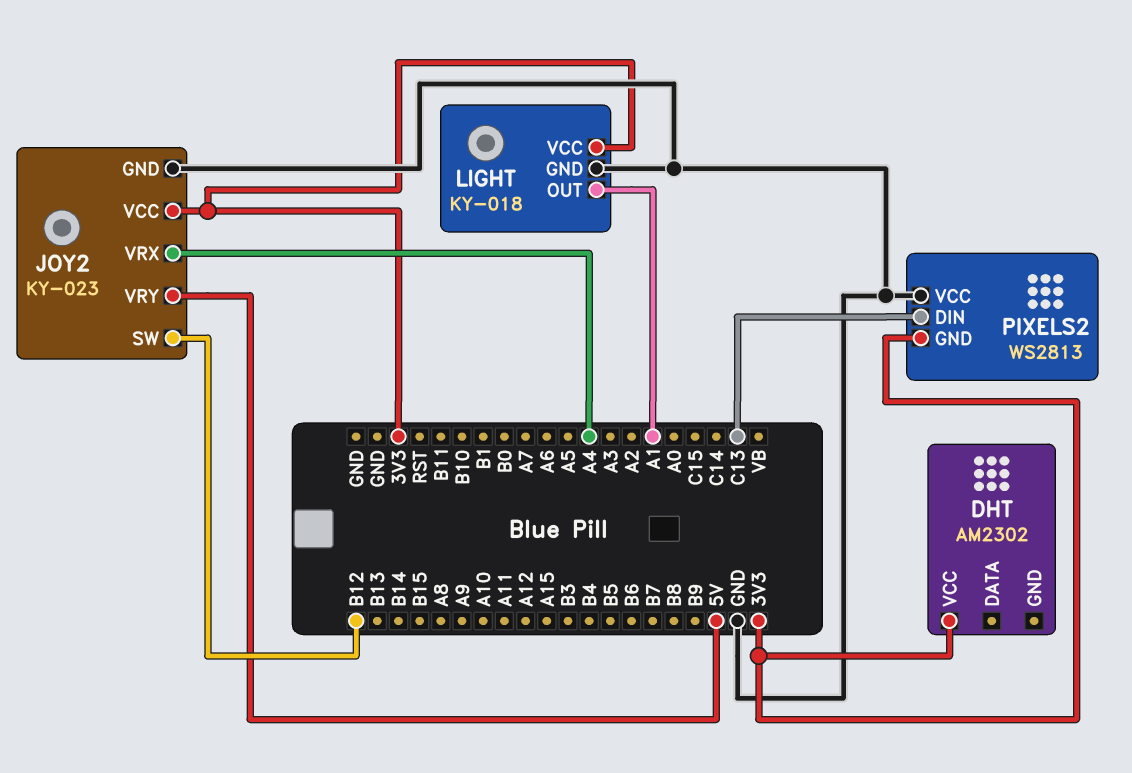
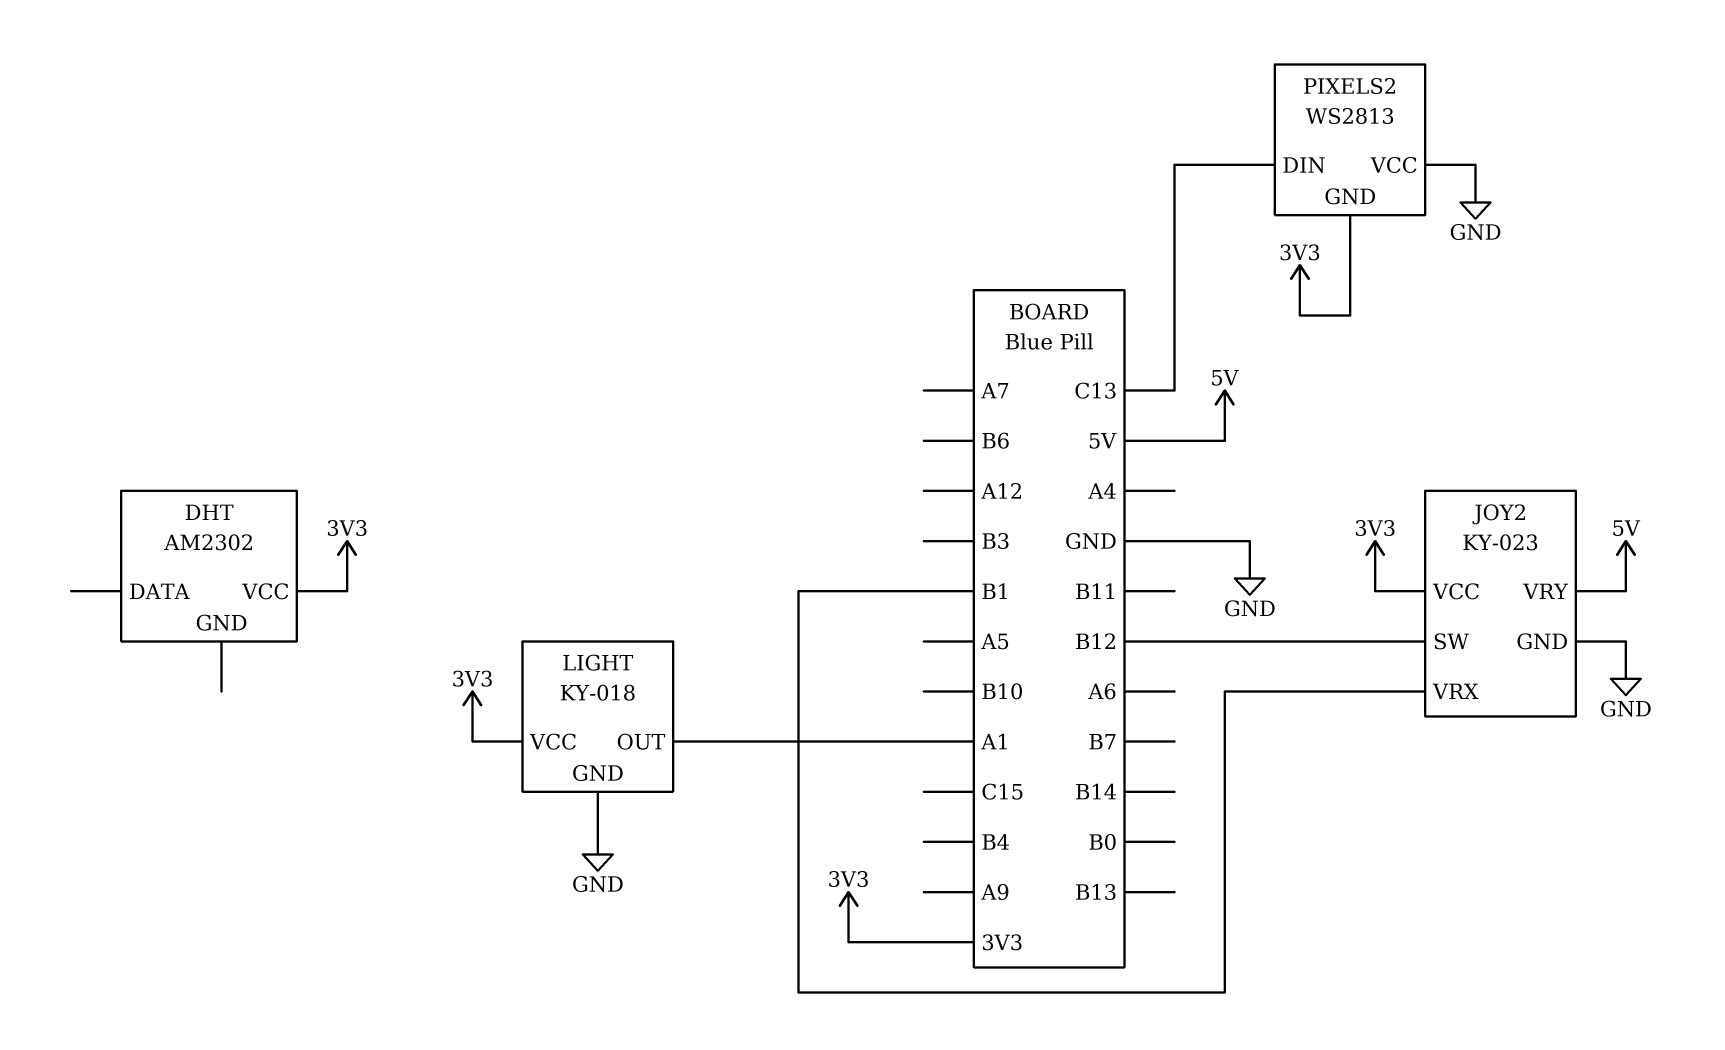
JOY2 pin VRX: A4 -> B1

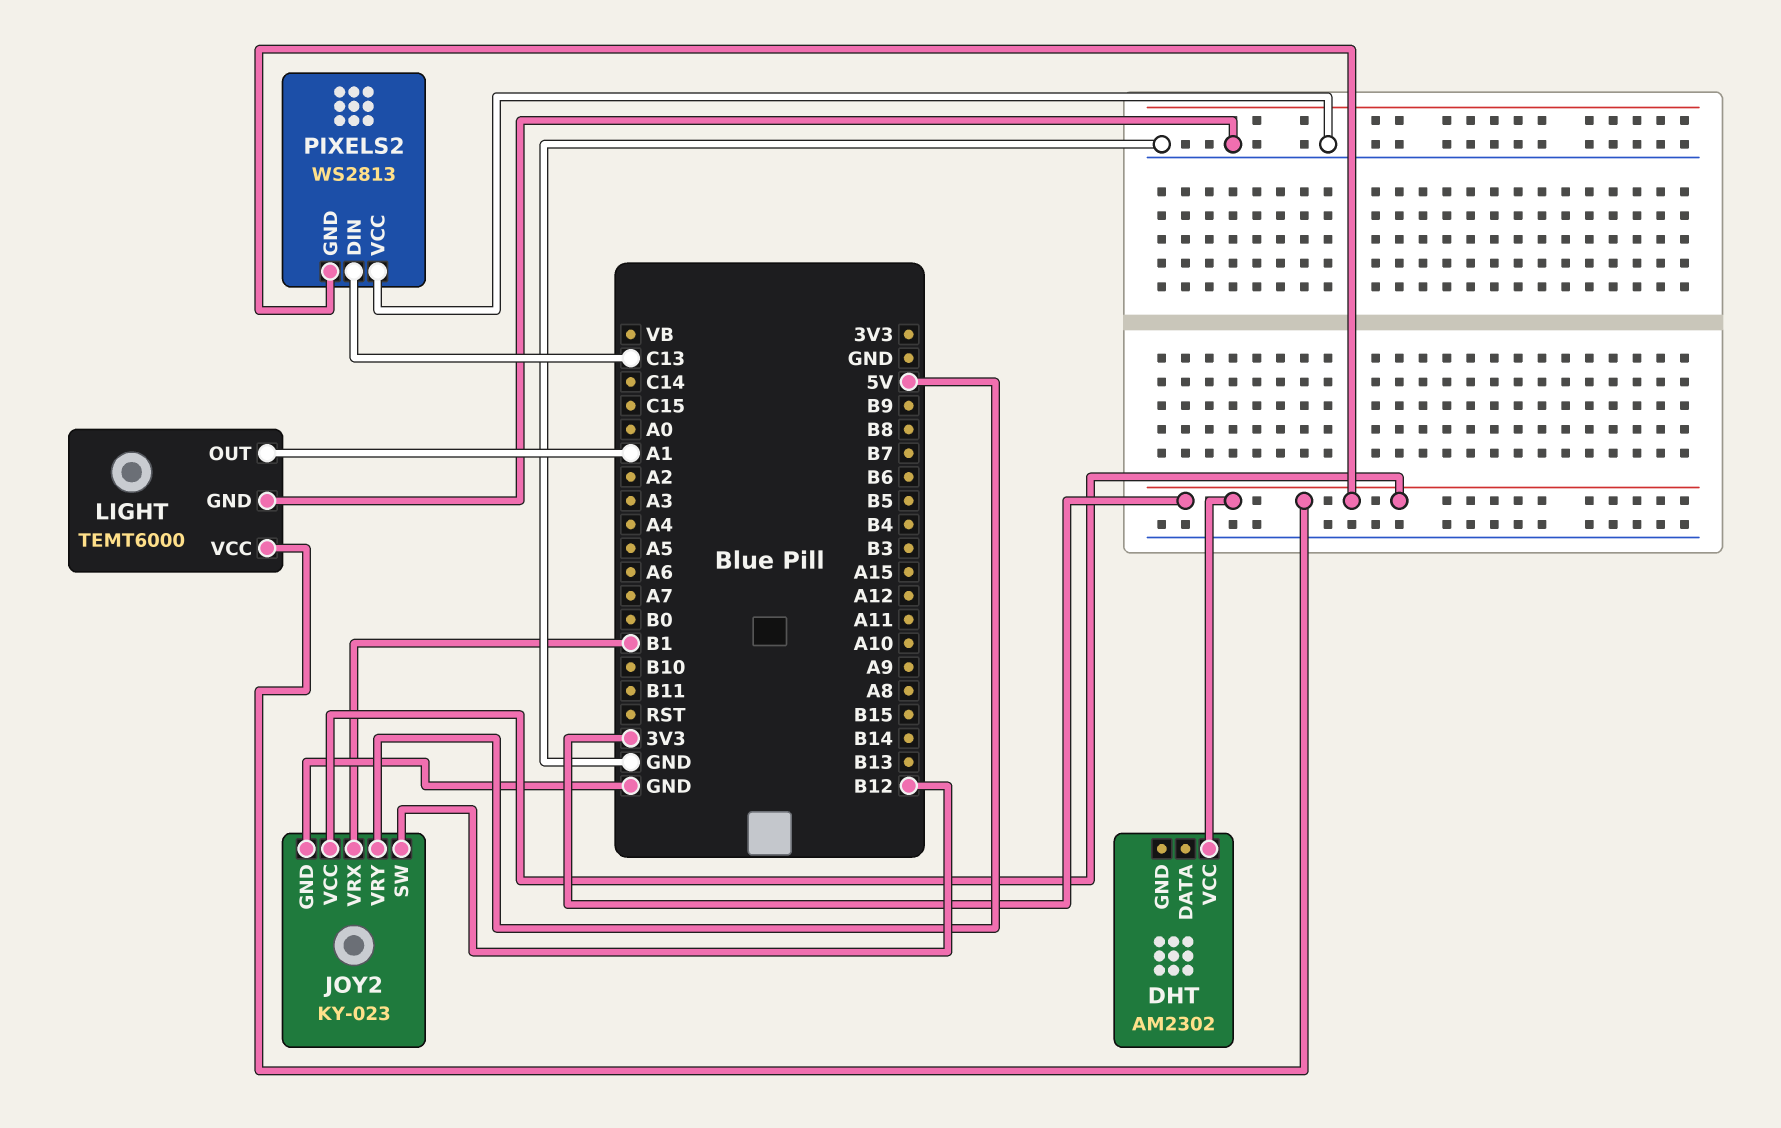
LIGHT: KY-018 -> TEMT6000

